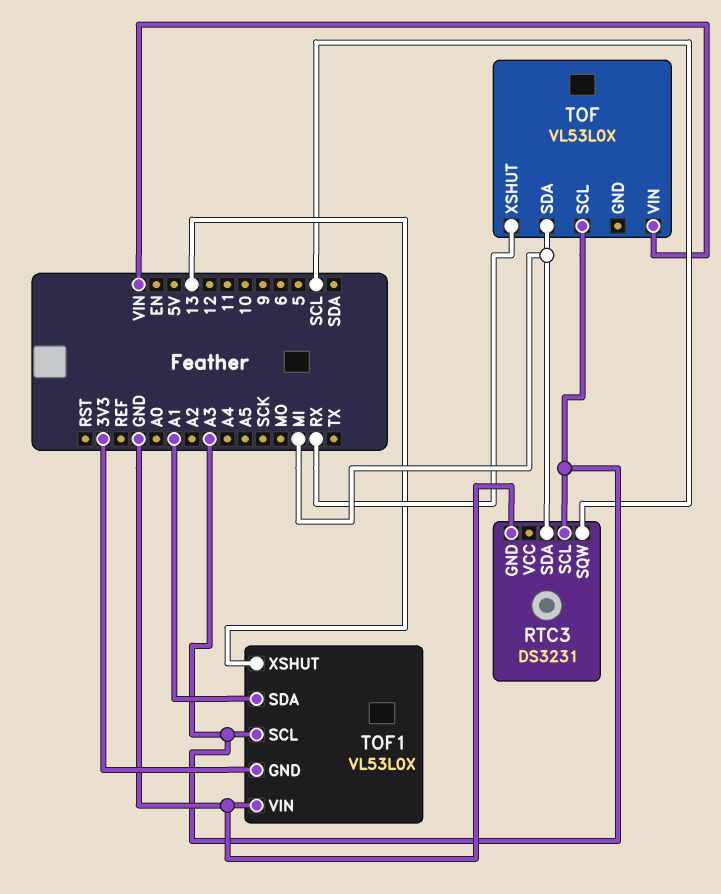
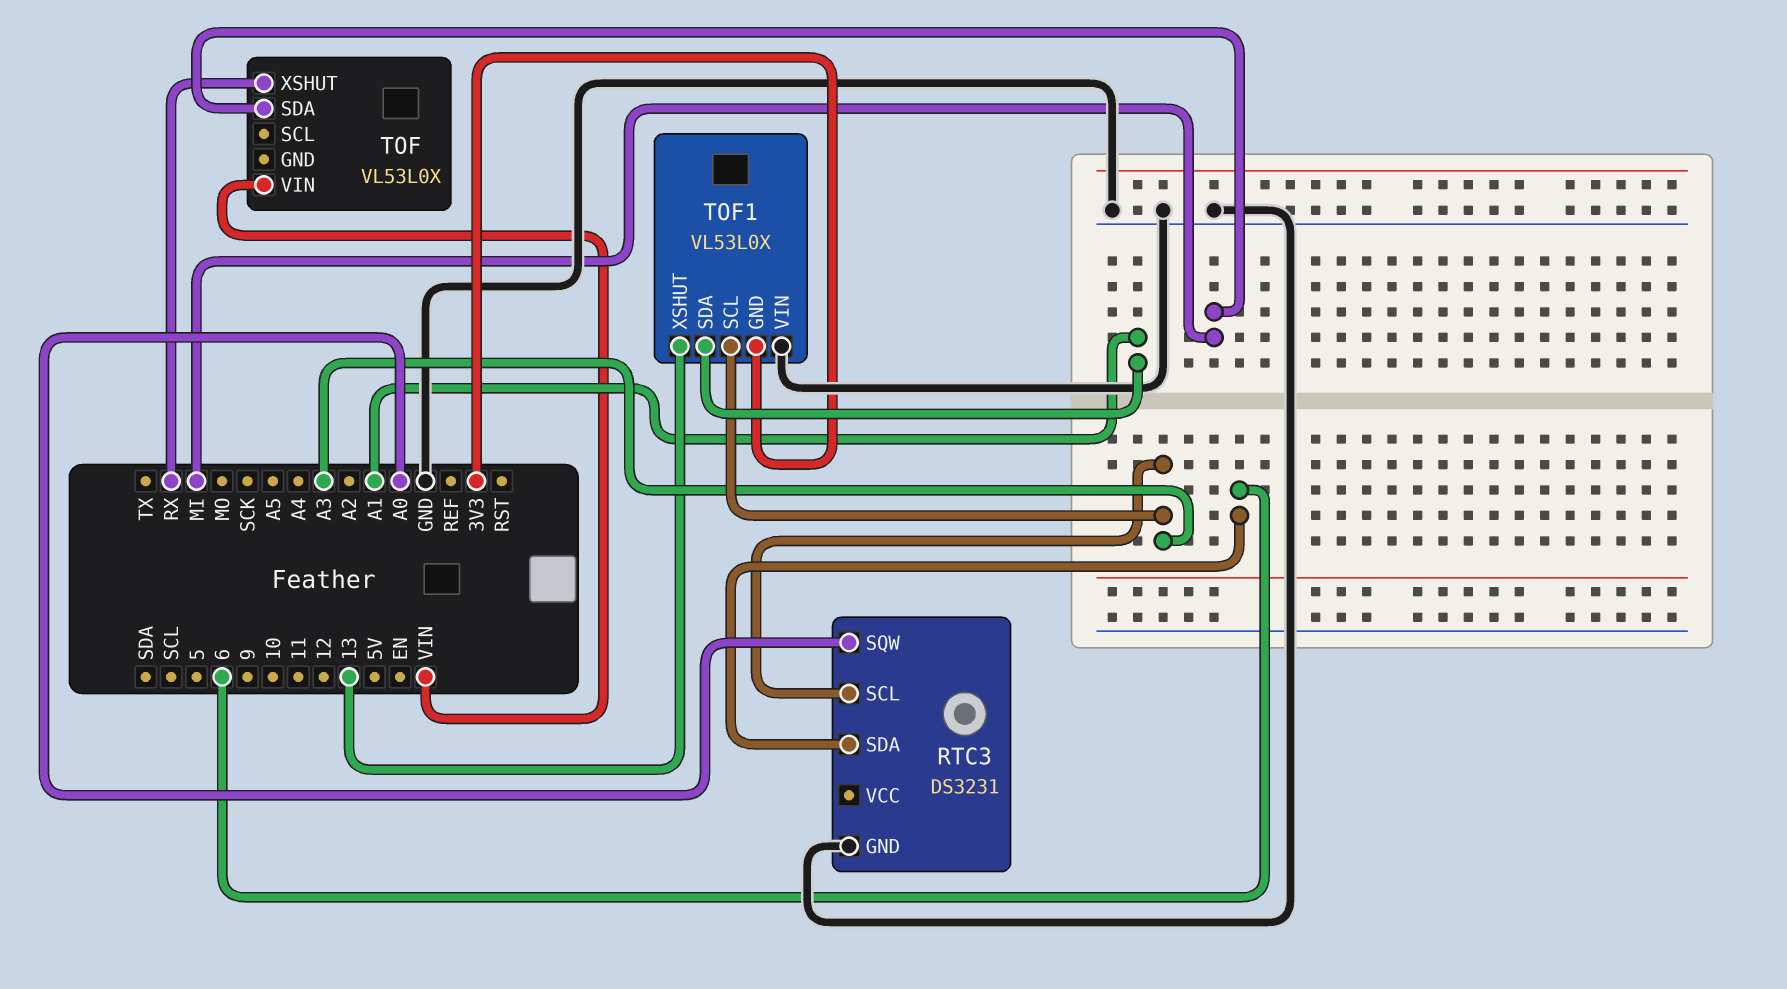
RTC3 pin SDA: MI -> 6
RTC3 pin SQW: SCL -> A0
TOF pin SCL: A3 -> none

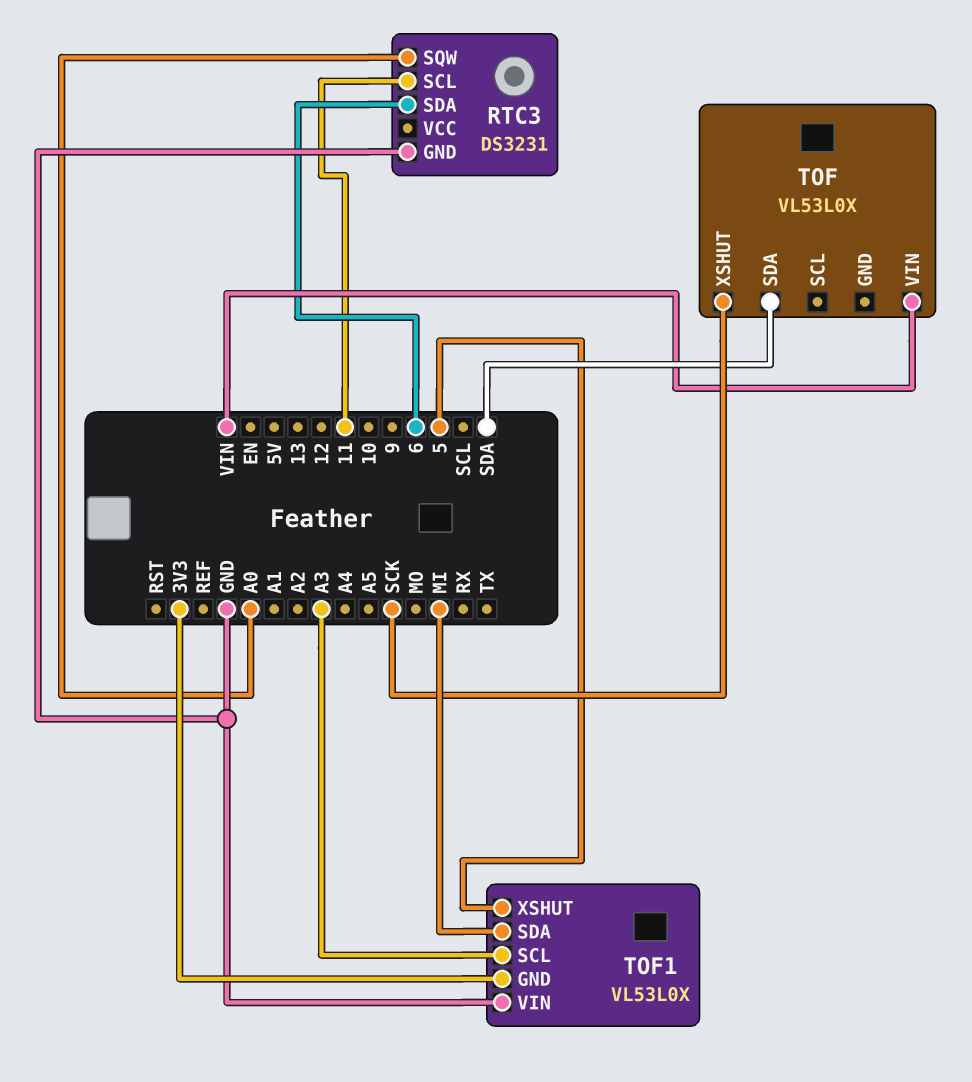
RTC3 pin SCL: A3 -> 11
TOF pin SDA: MI -> SDA
TOF pin XSHUT: RX -> SCK
TOF1 pin SDA: A1 -> MI
TOF1 pin XSHUT: 13 -> 5

